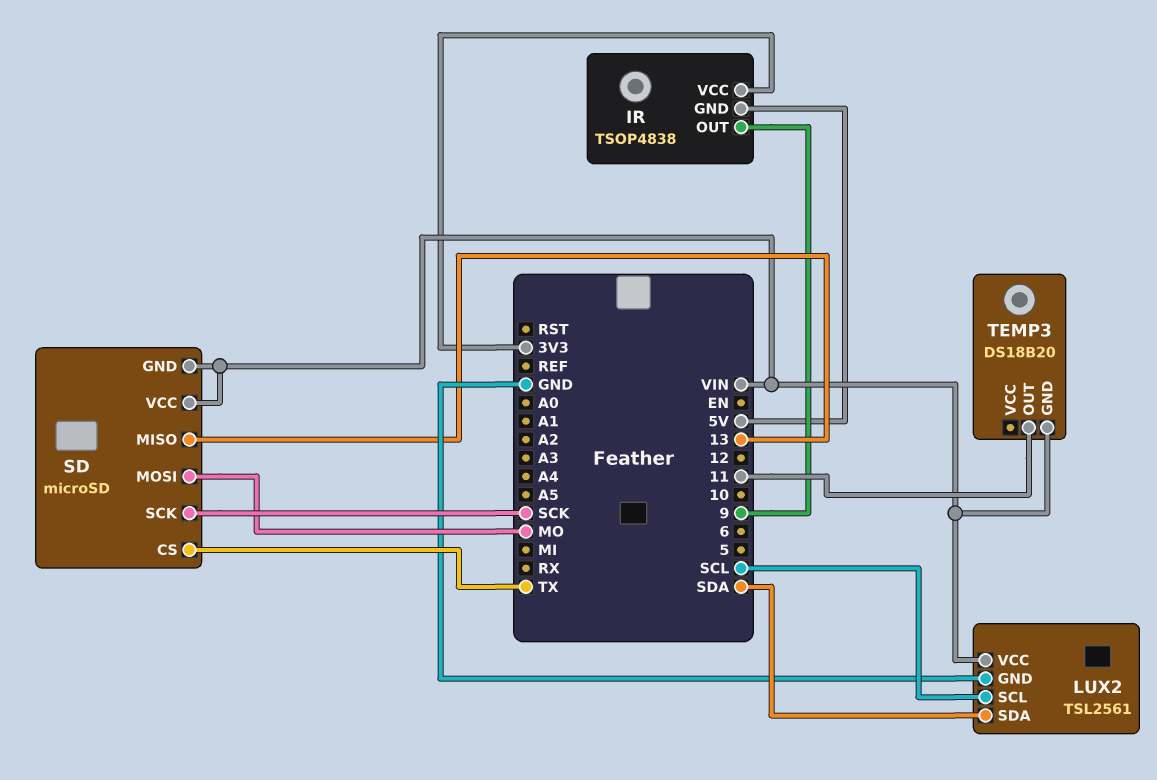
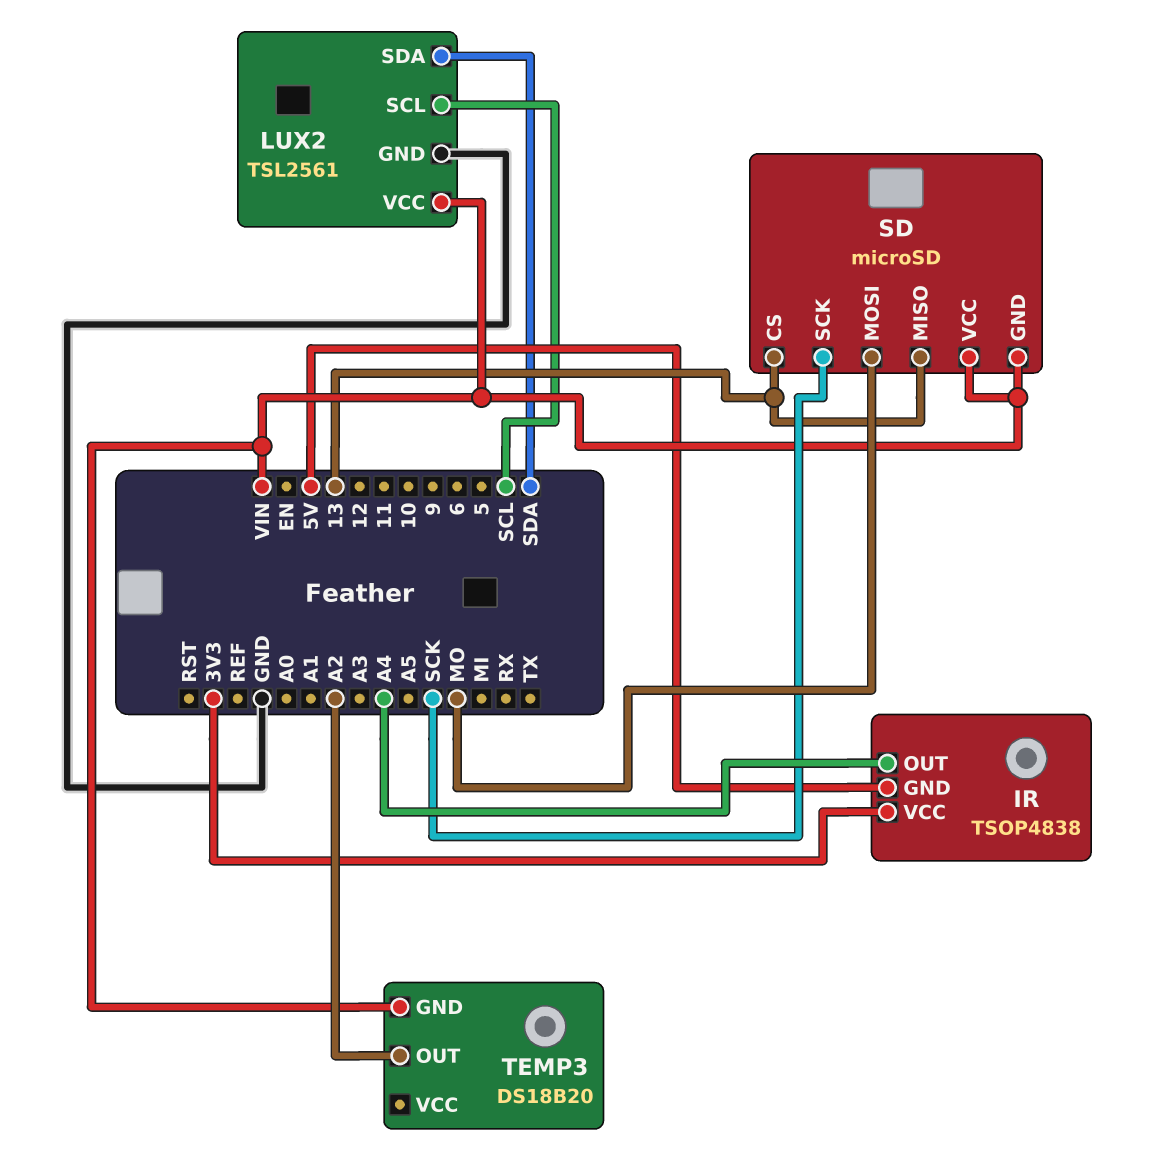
IR pin OUT: 9 -> A4
SD pin CS: TX -> 13
TEMP3 pin OUT: 11 -> A2

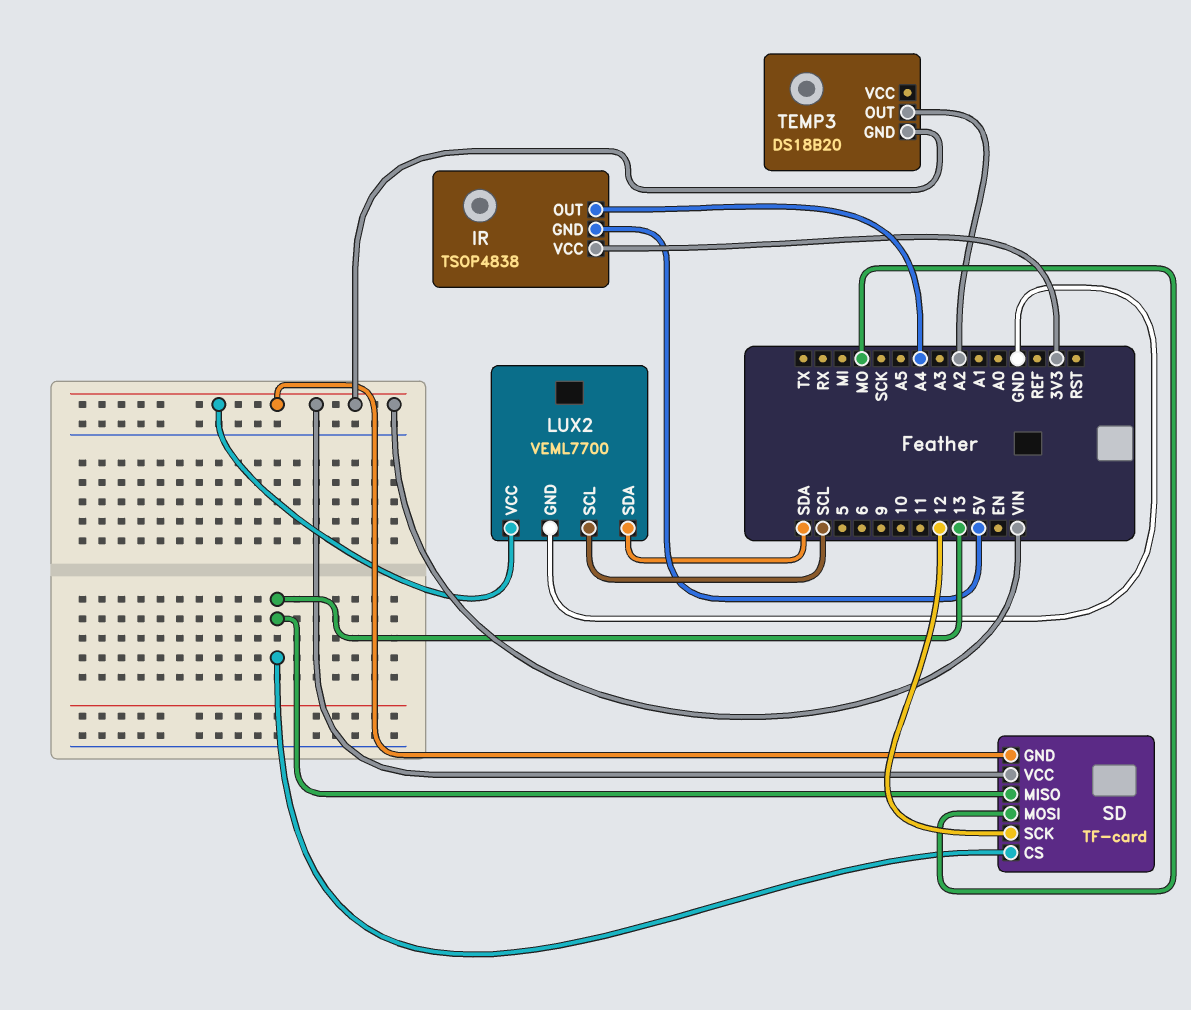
LUX2: TSL2561 -> VEML7700
SD: microSD -> TF-card
SD pin SCK: SCK -> 12

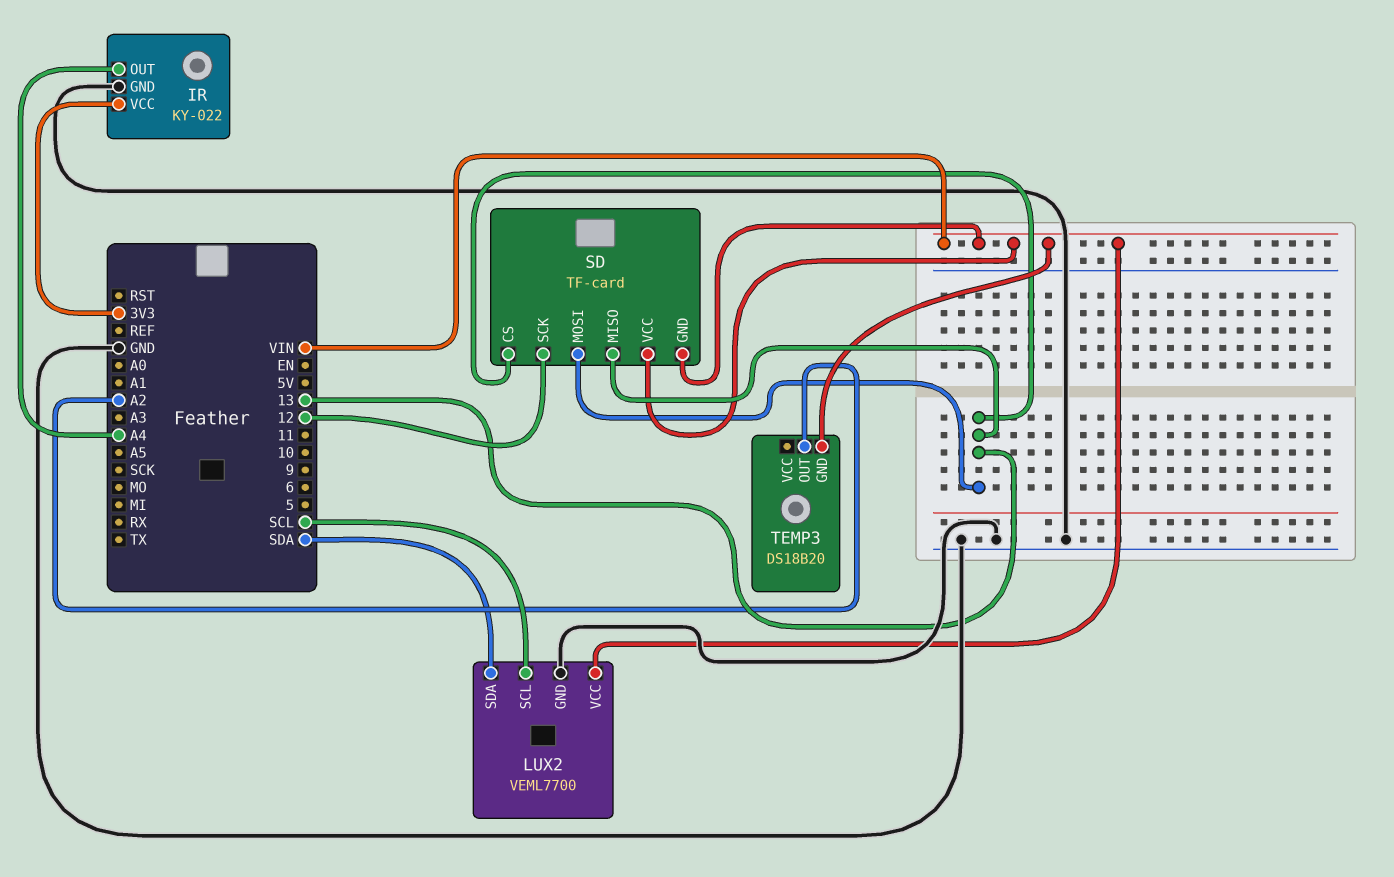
IR: TSOP4838 -> KY-022
IR pin GND: 5V -> GND
SD pin MOSI: MO -> 13

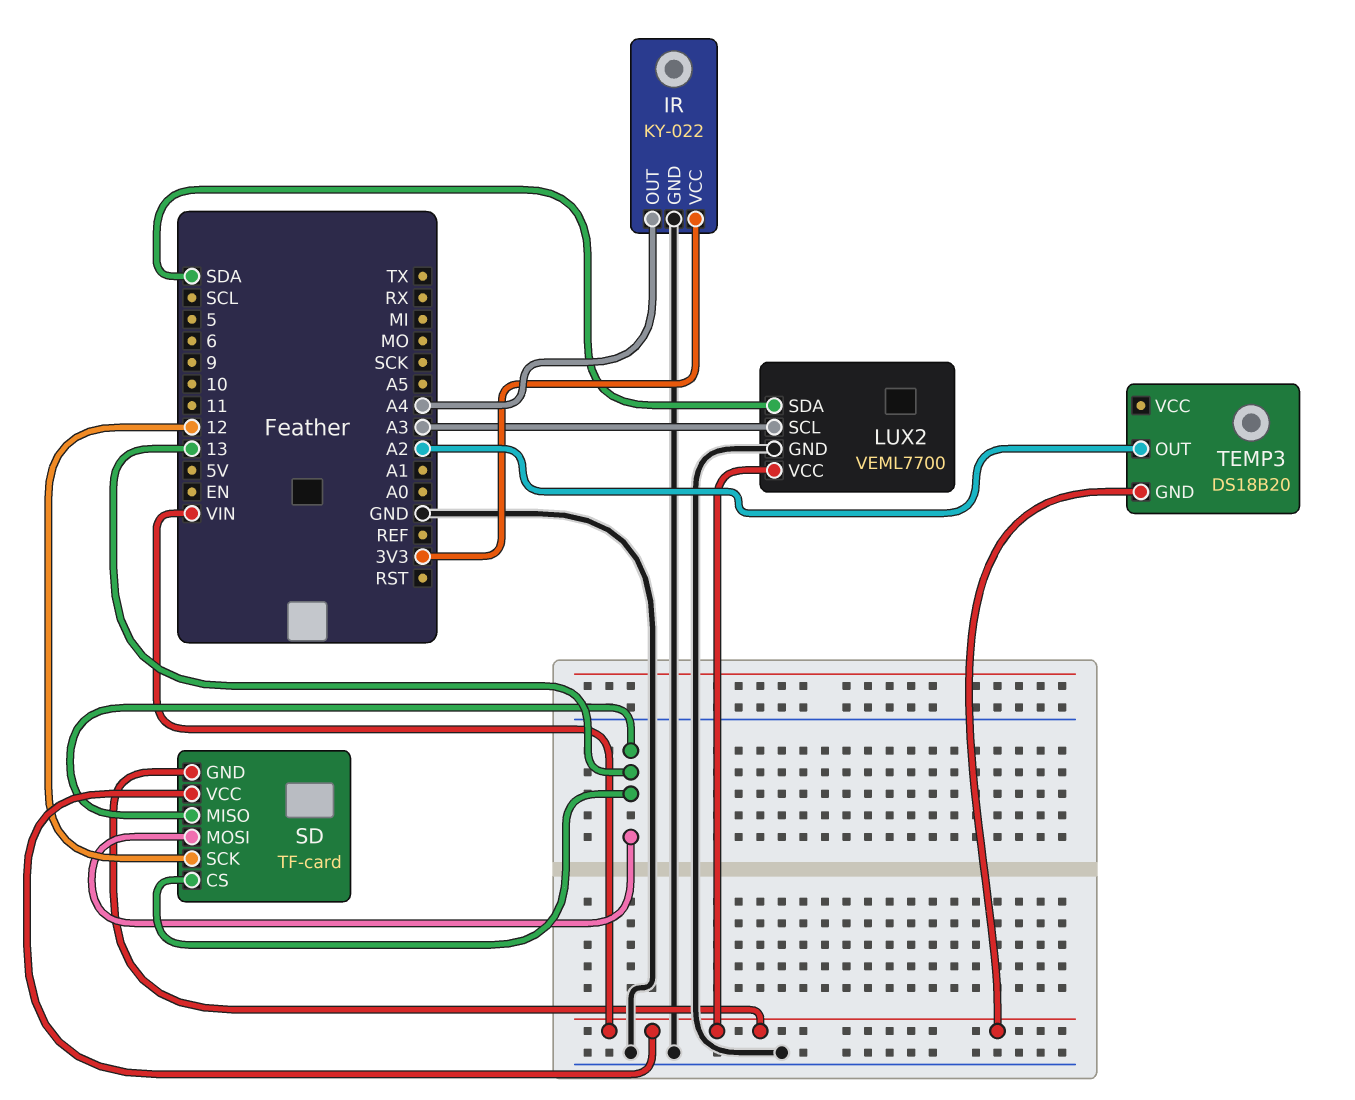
LUX2 pin SCL: SCL -> A3

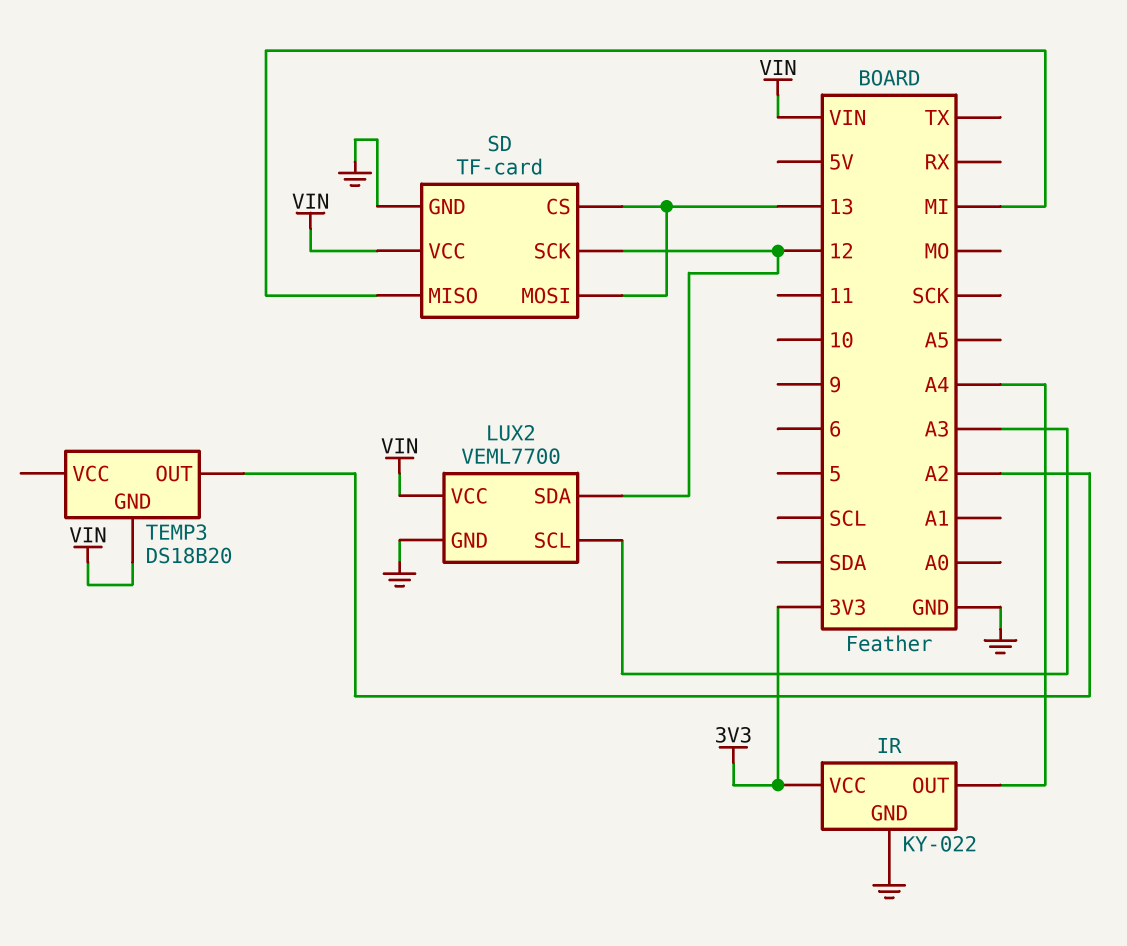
LUX2 pin SDA: SDA -> 12
SD pin GND: VIN -> GND
SD pin MISO: 13 -> MI

